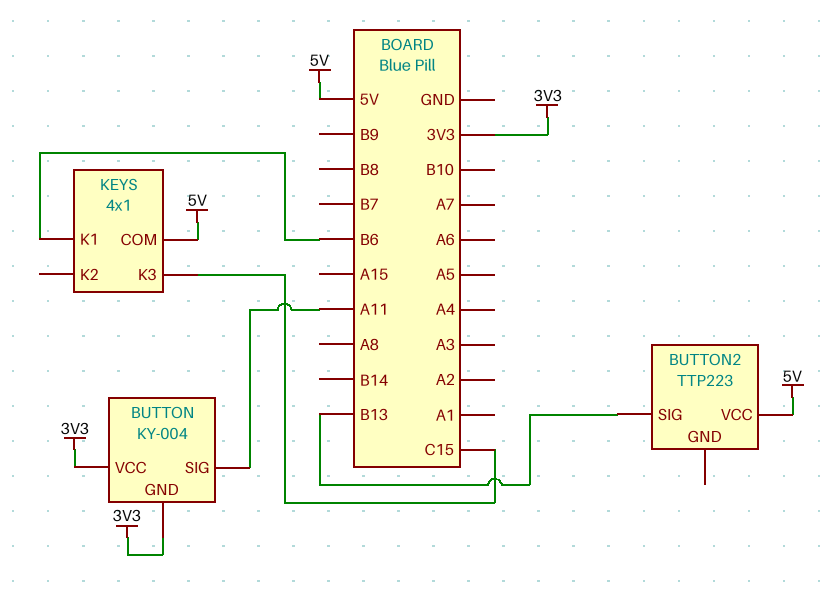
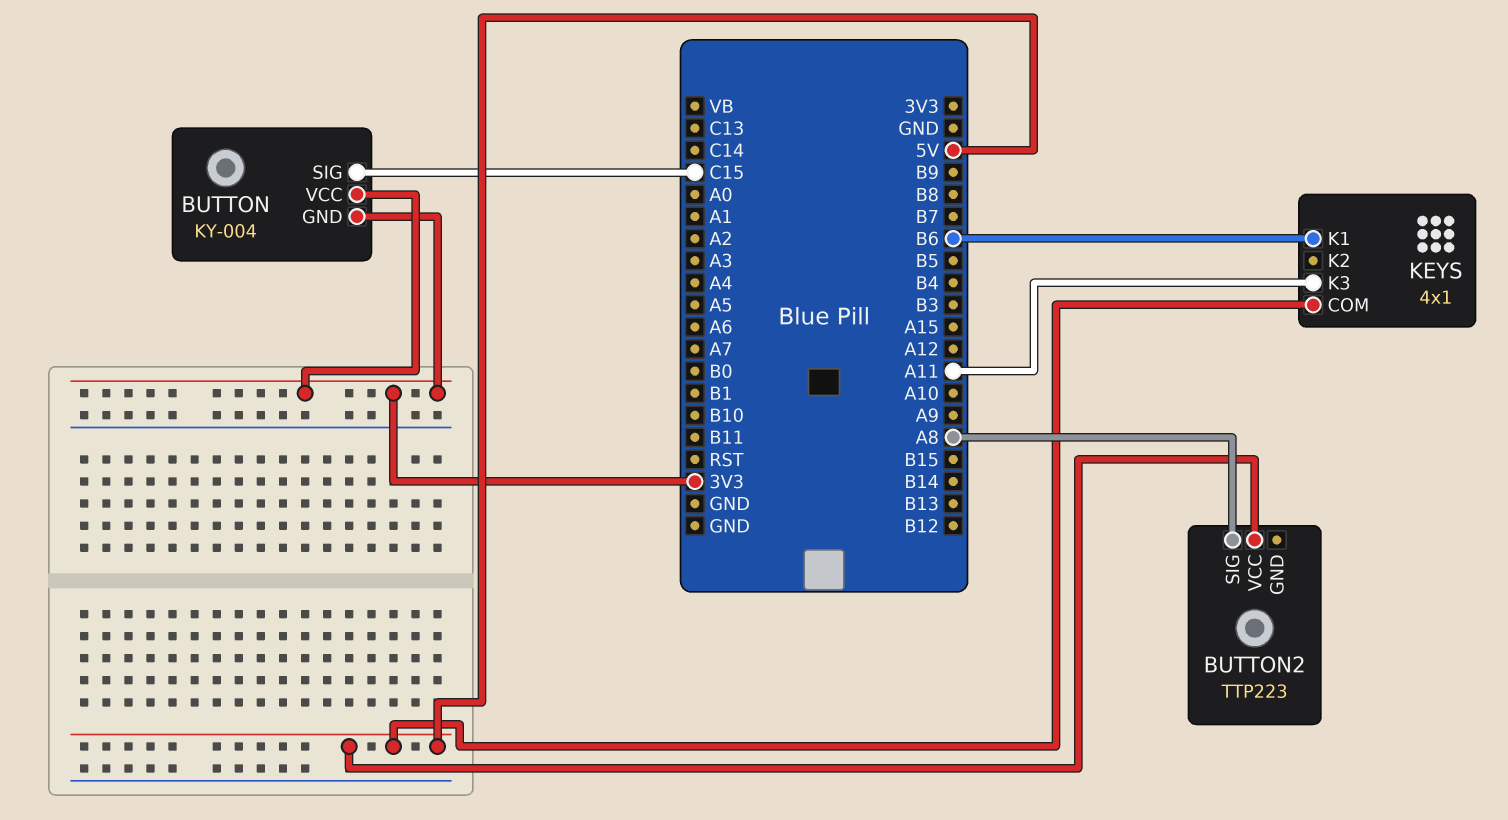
BUTTON pin SIG: A11 -> C15
BUTTON2 pin SIG: B13 -> A8
KEYS pin K3: C15 -> A11

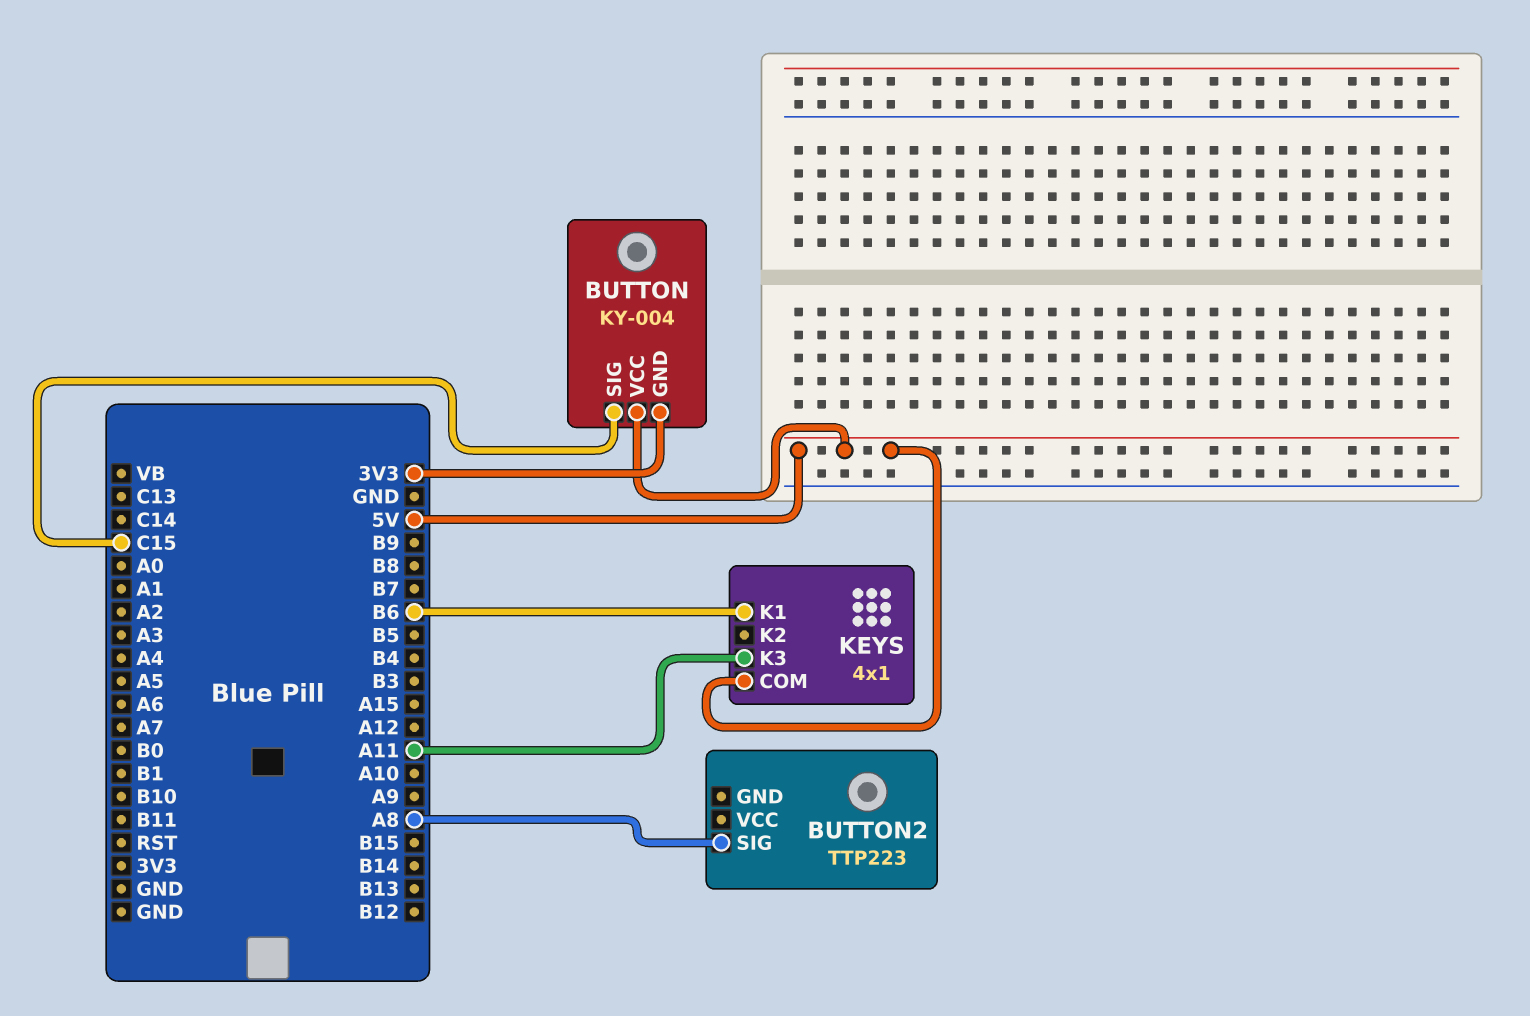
BUTTON pin VCC: 3V3 -> 5V
BUTTON2 pin VCC: 5V -> none

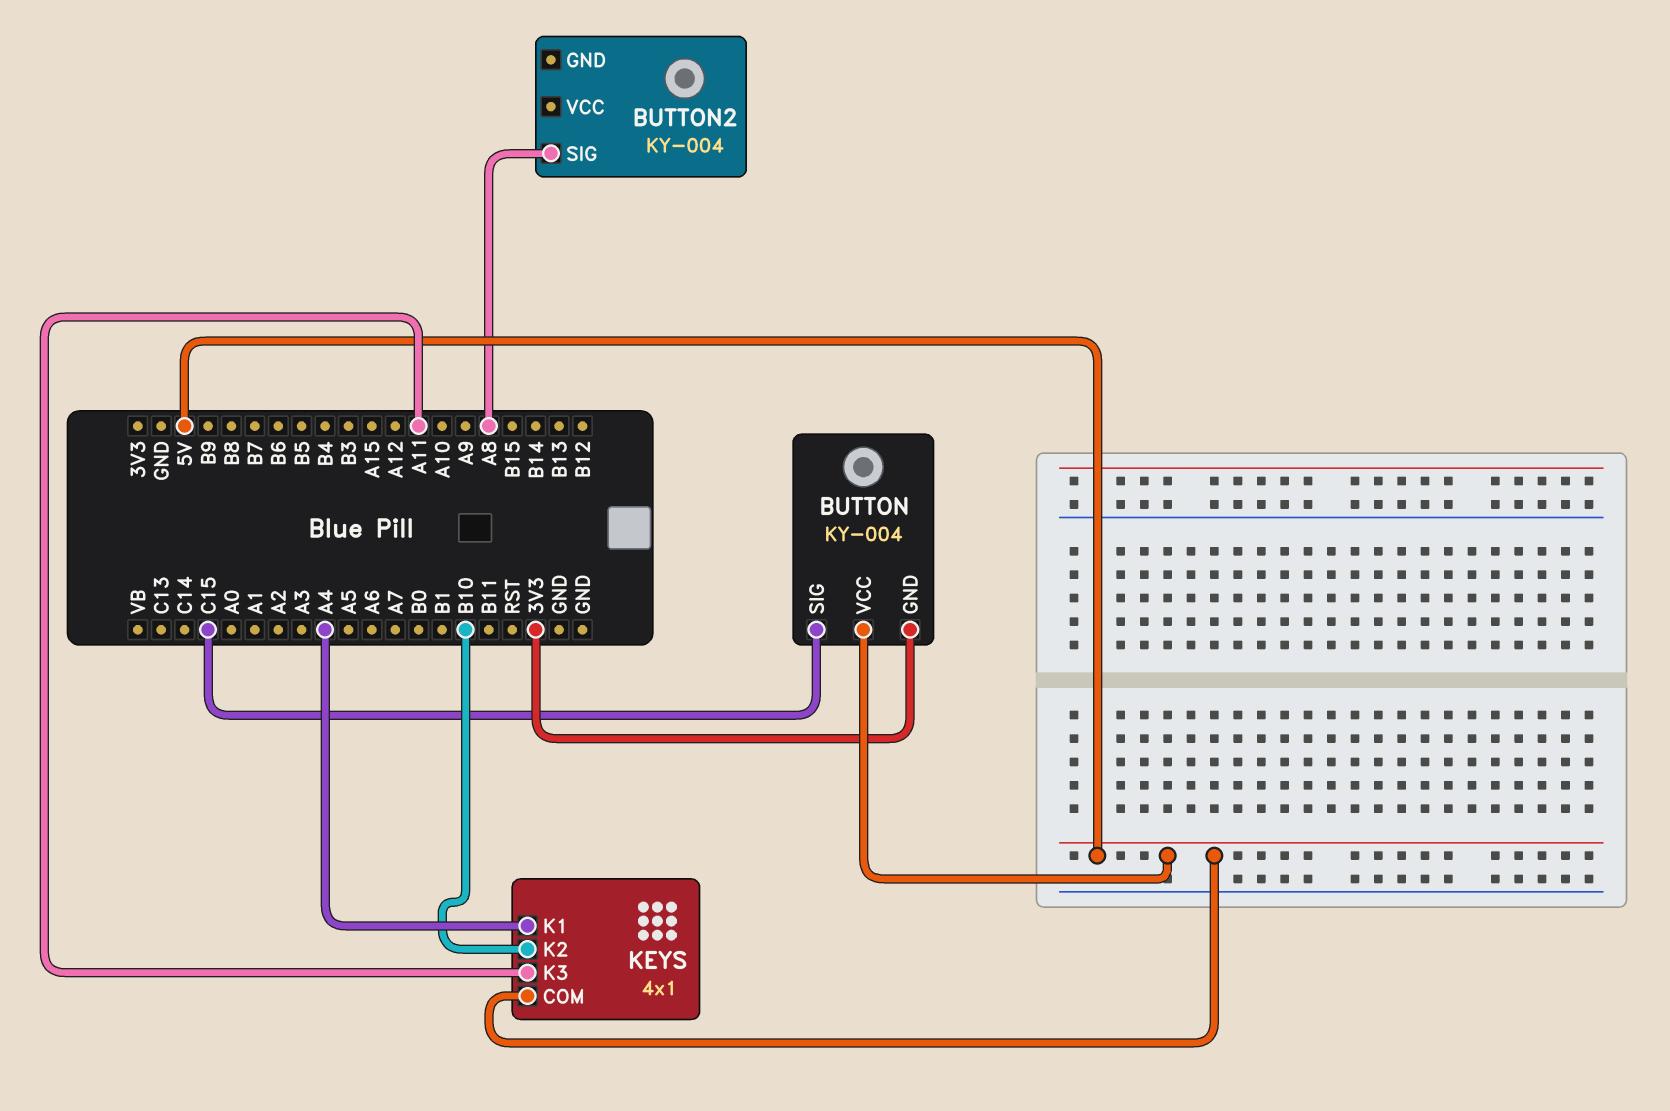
BUTTON2: TTP223 -> KY-004
KEYS pin K1: B6 -> A4
KEYS pin K2: none -> B10

